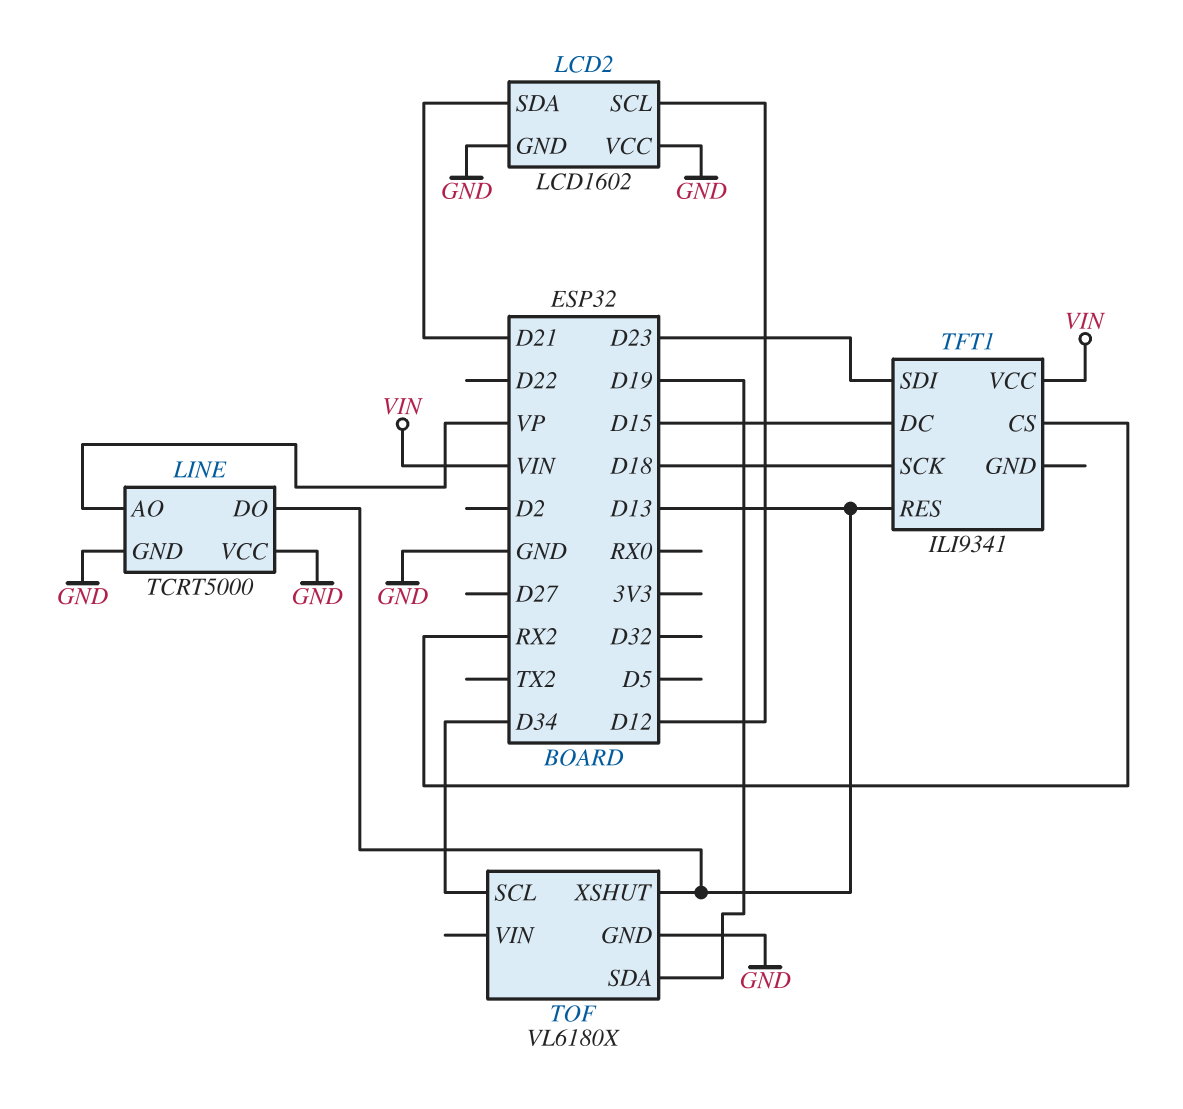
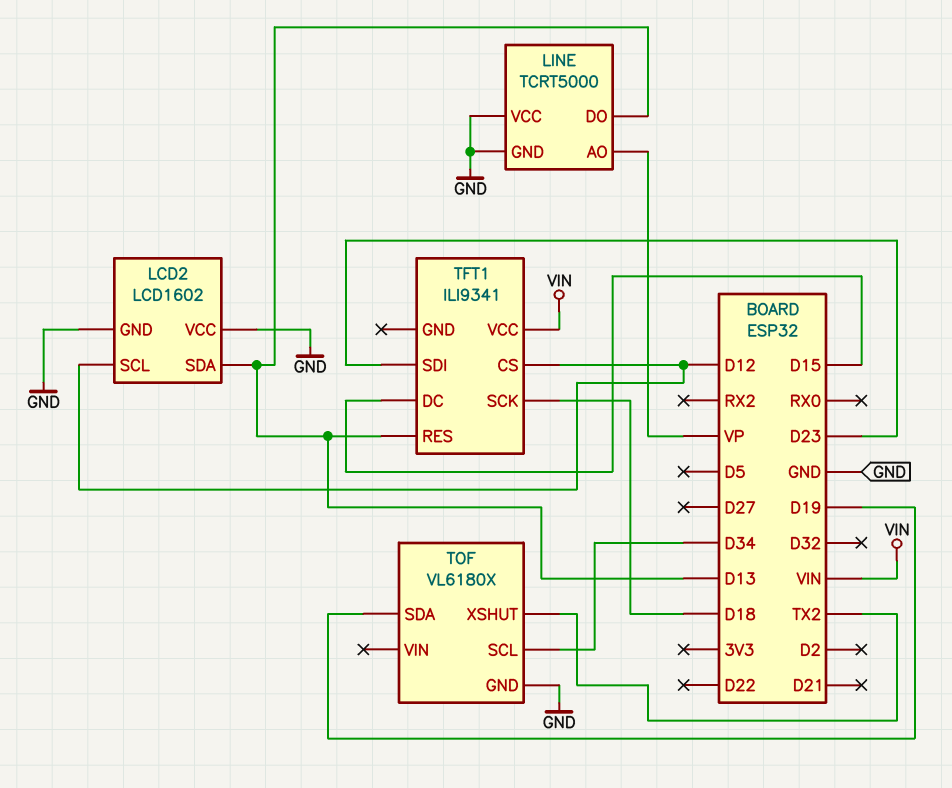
LCD2 pin SDA: D21 -> D13
TFT1 pin CS: RX2 -> D12
TOF pin XSHUT: D13 -> TX2

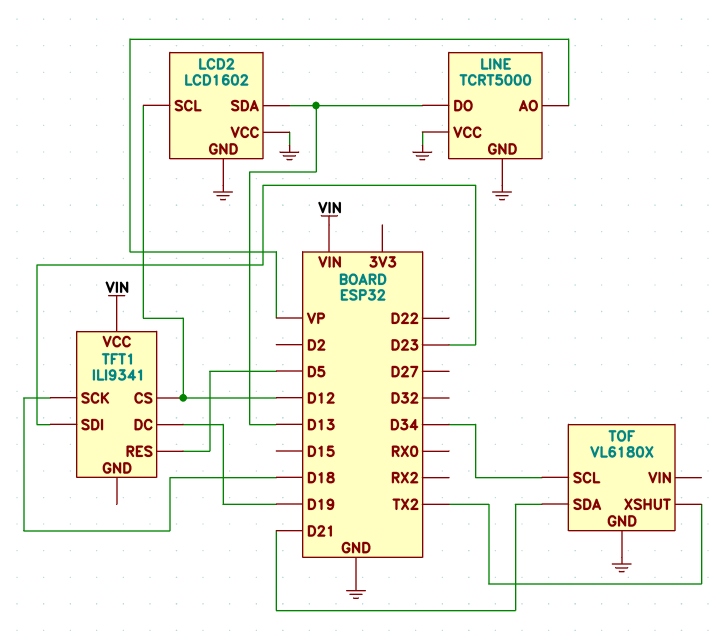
TFT1 pin DC: D15 -> D19
TFT1 pin RES: D13 -> D5
TOF pin SDA: D19 -> D21

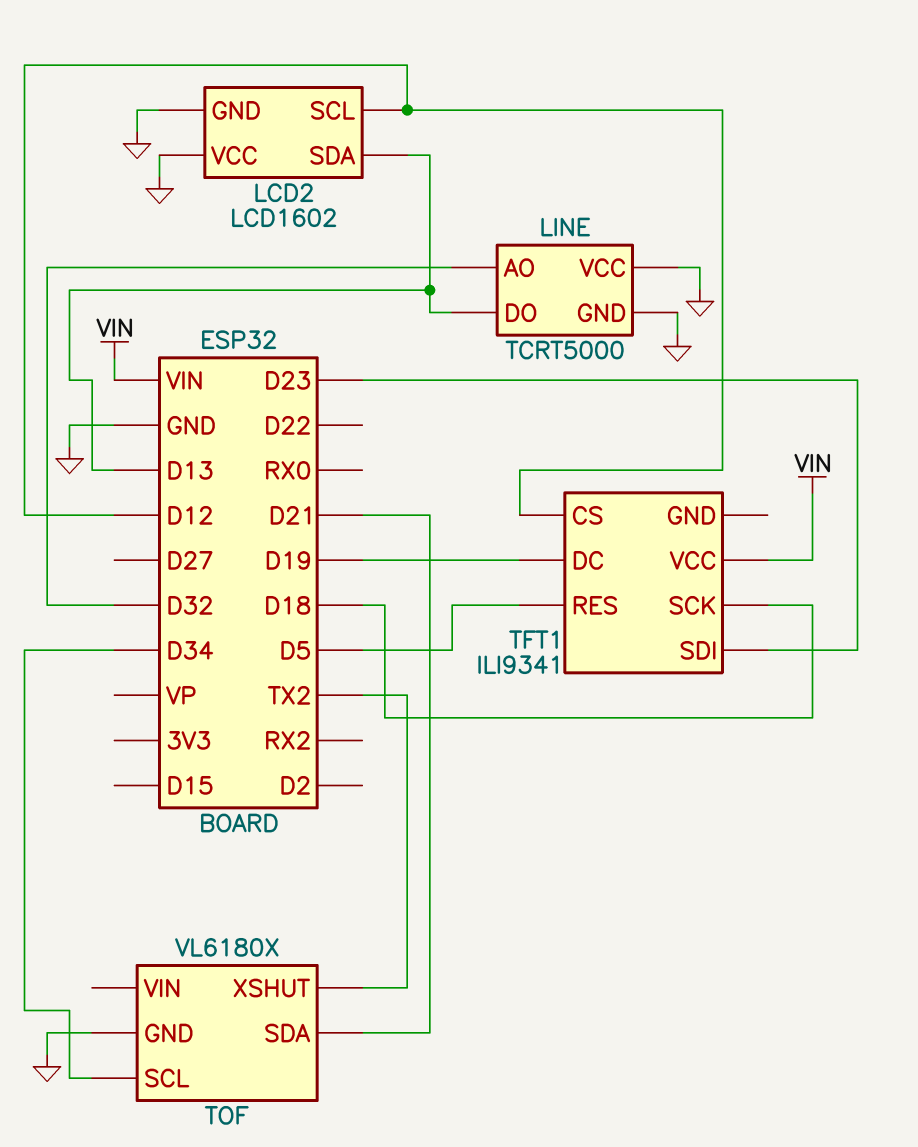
LINE pin AO: VP -> D32

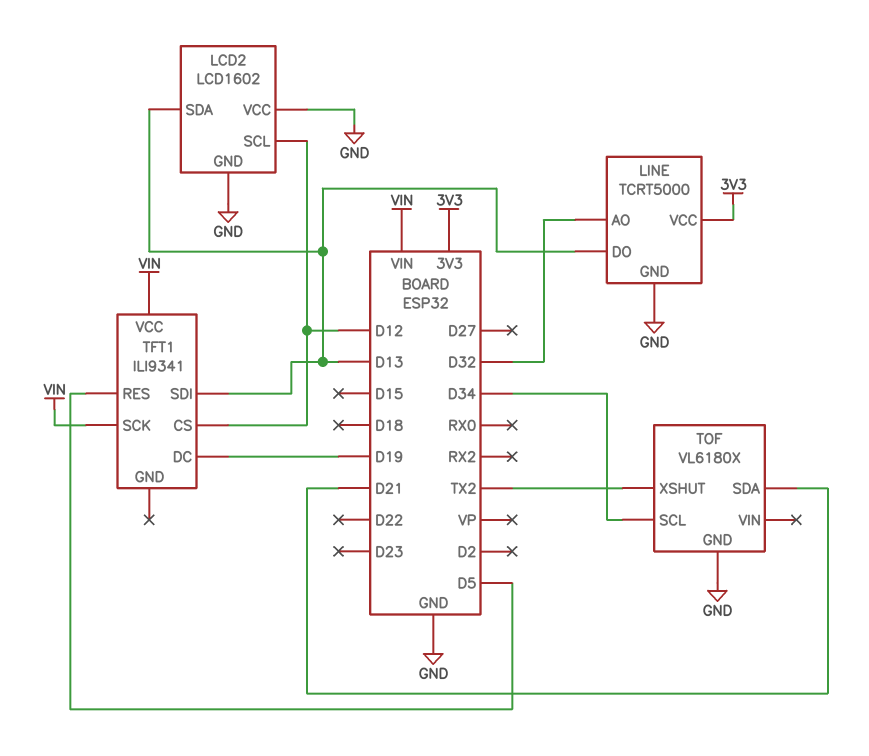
LINE pin VCC: GND -> 3V3
TFT1 pin SCK: D18 -> VIN
TFT1 pin SDI: D23 -> D13

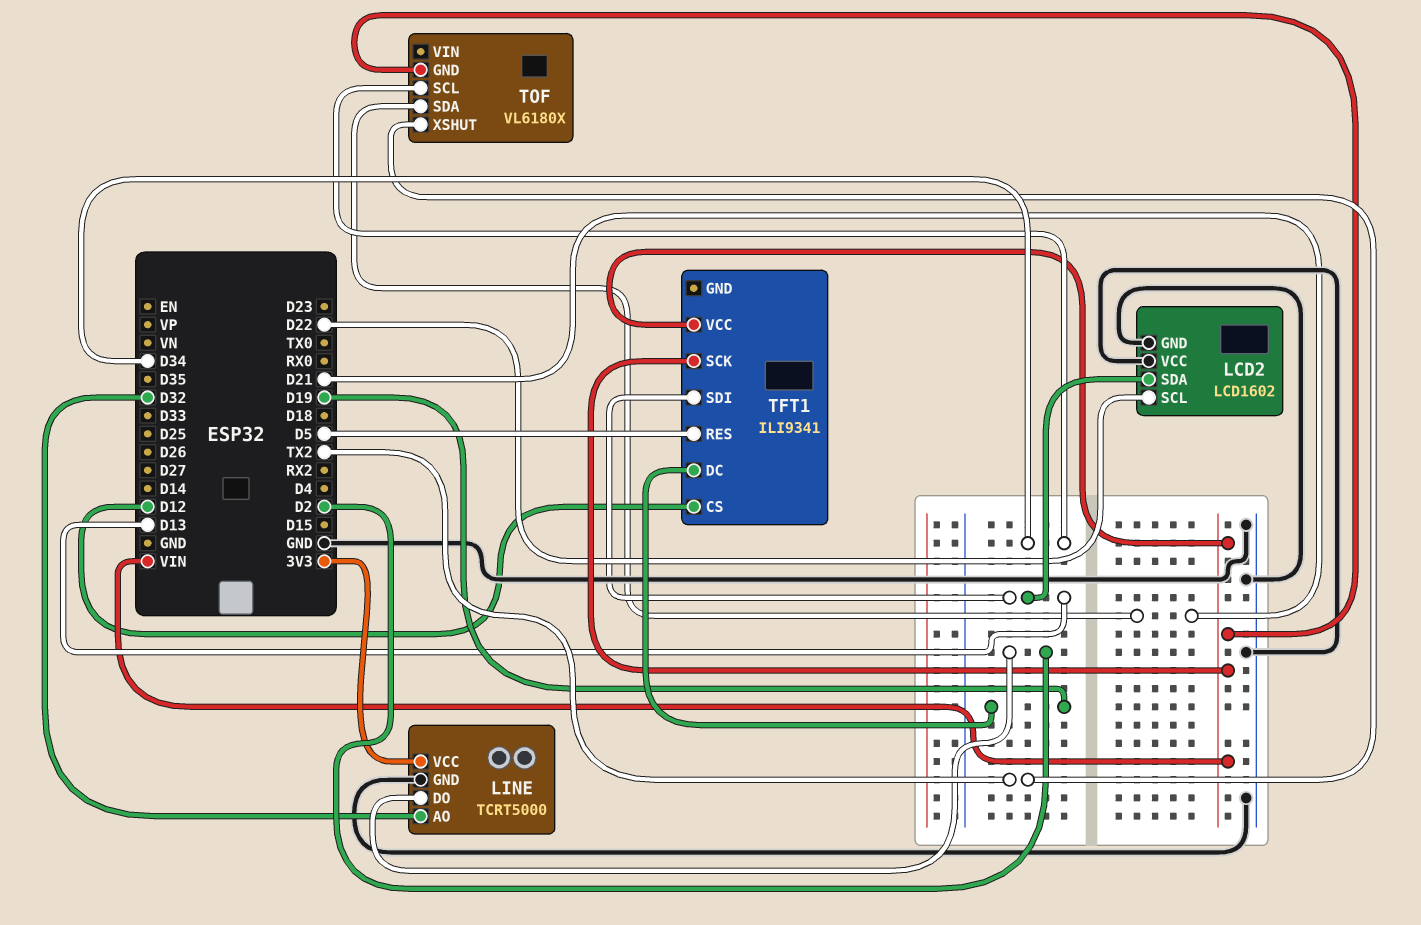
LCD2 pin SCL: D12 -> D22
LINE pin DO: D13 -> D2
TOF pin GND: GND -> VIN

